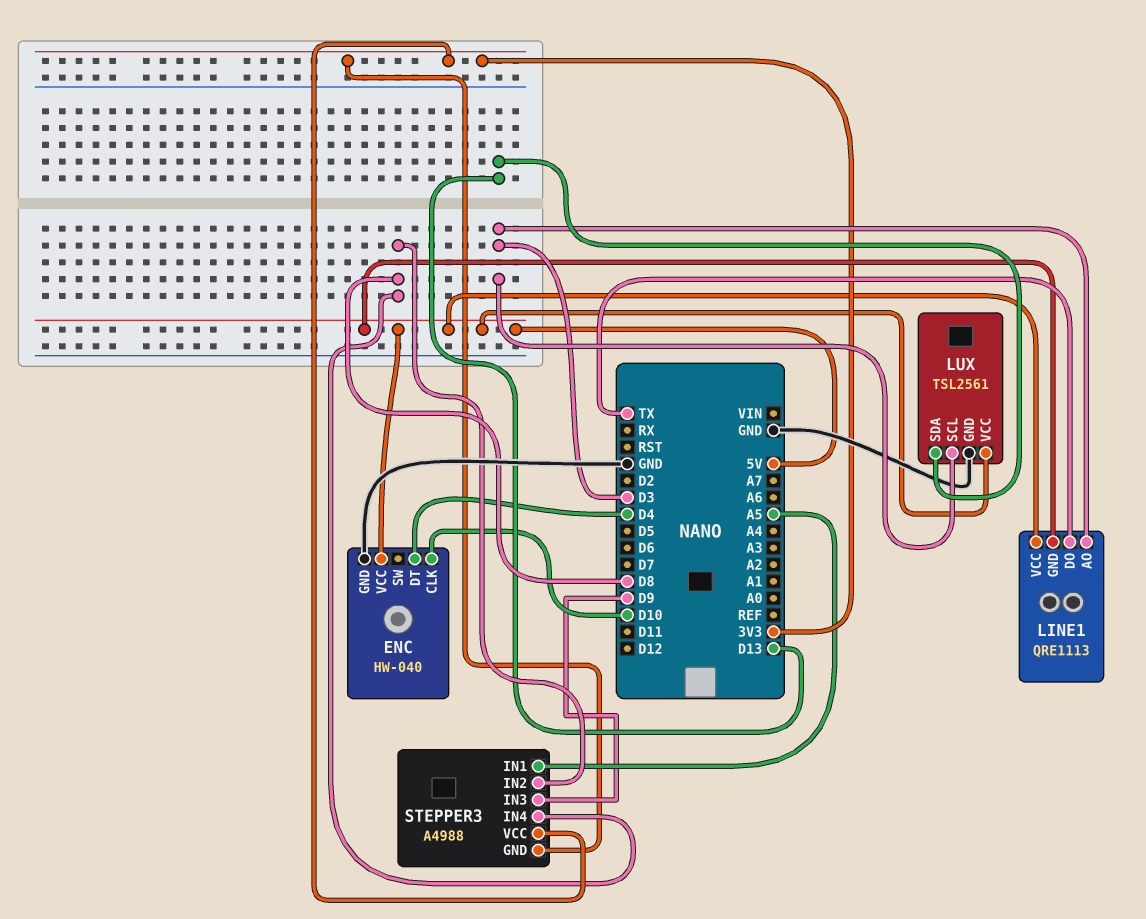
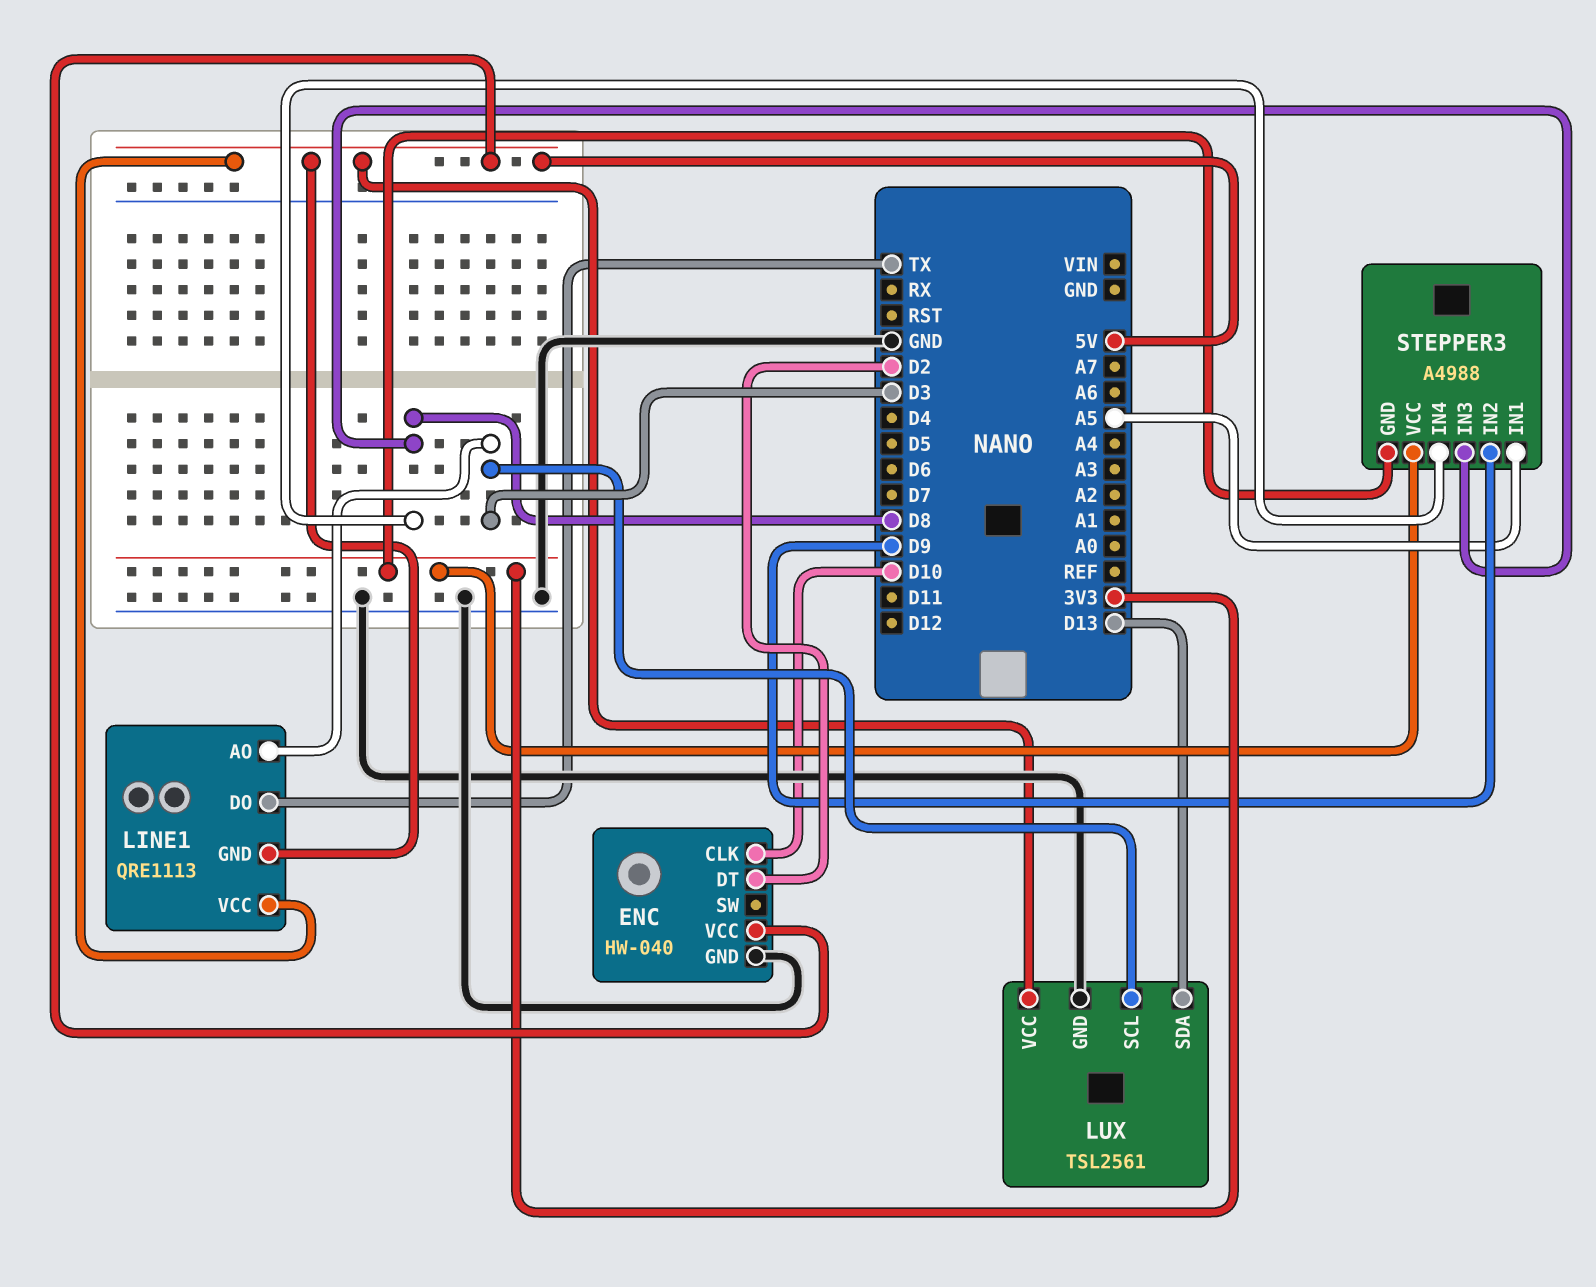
ENC pin DT: D4 -> D2
STEPPER3 pin IN2: D8 -> D9
STEPPER3 pin IN3: D9 -> D8

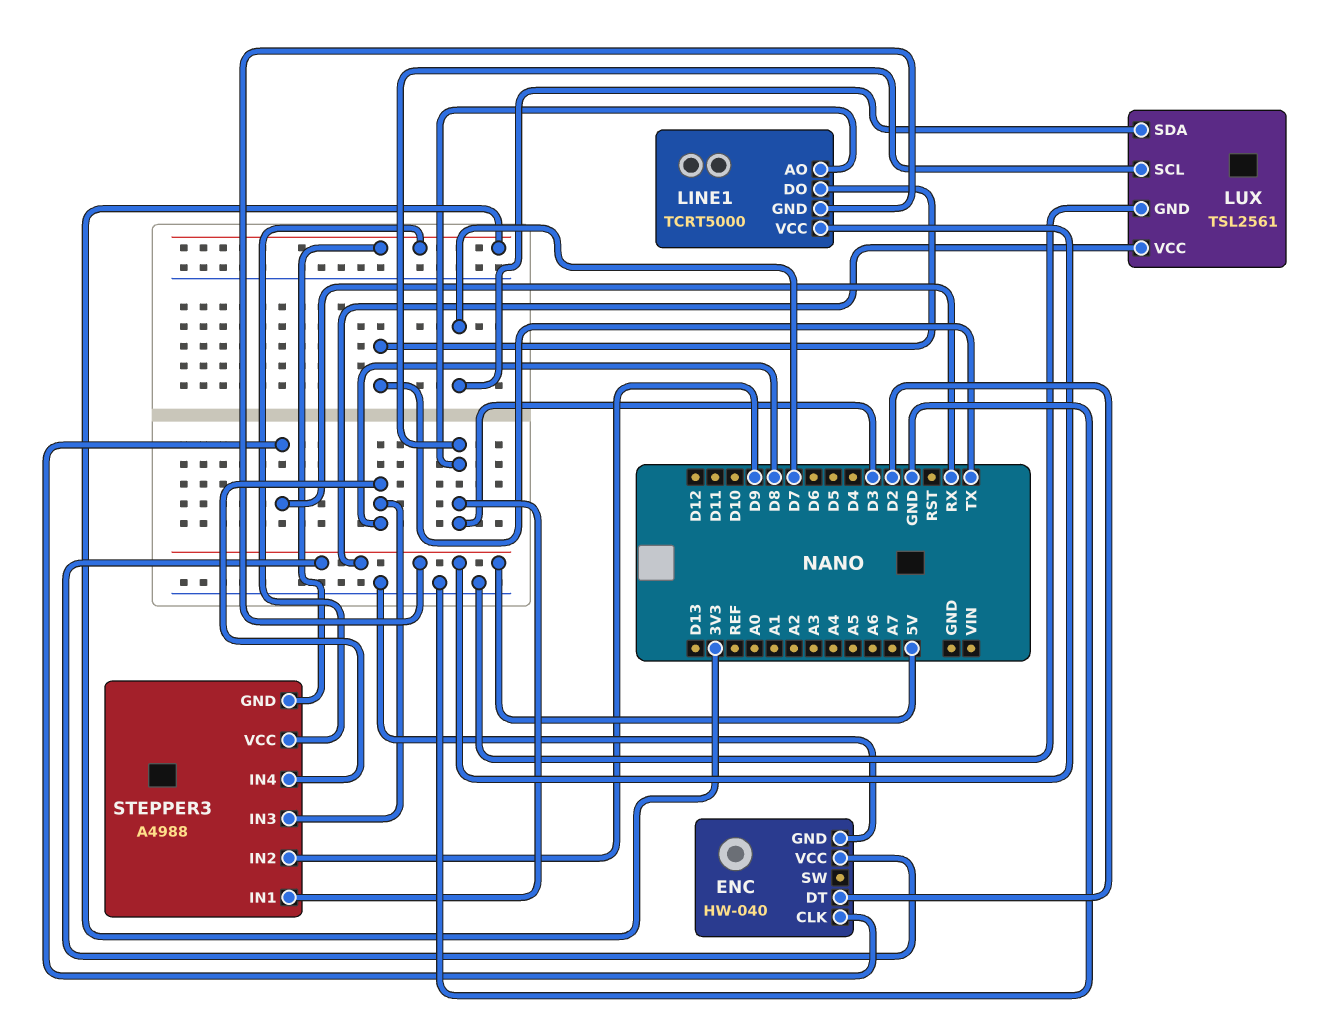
ENC pin CLK: D10 -> RX
LINE1: QRE1113 -> TCRT5000
LUX pin SDA: D13 -> D7
STEPPER3 pin IN1: A5 -> D3

